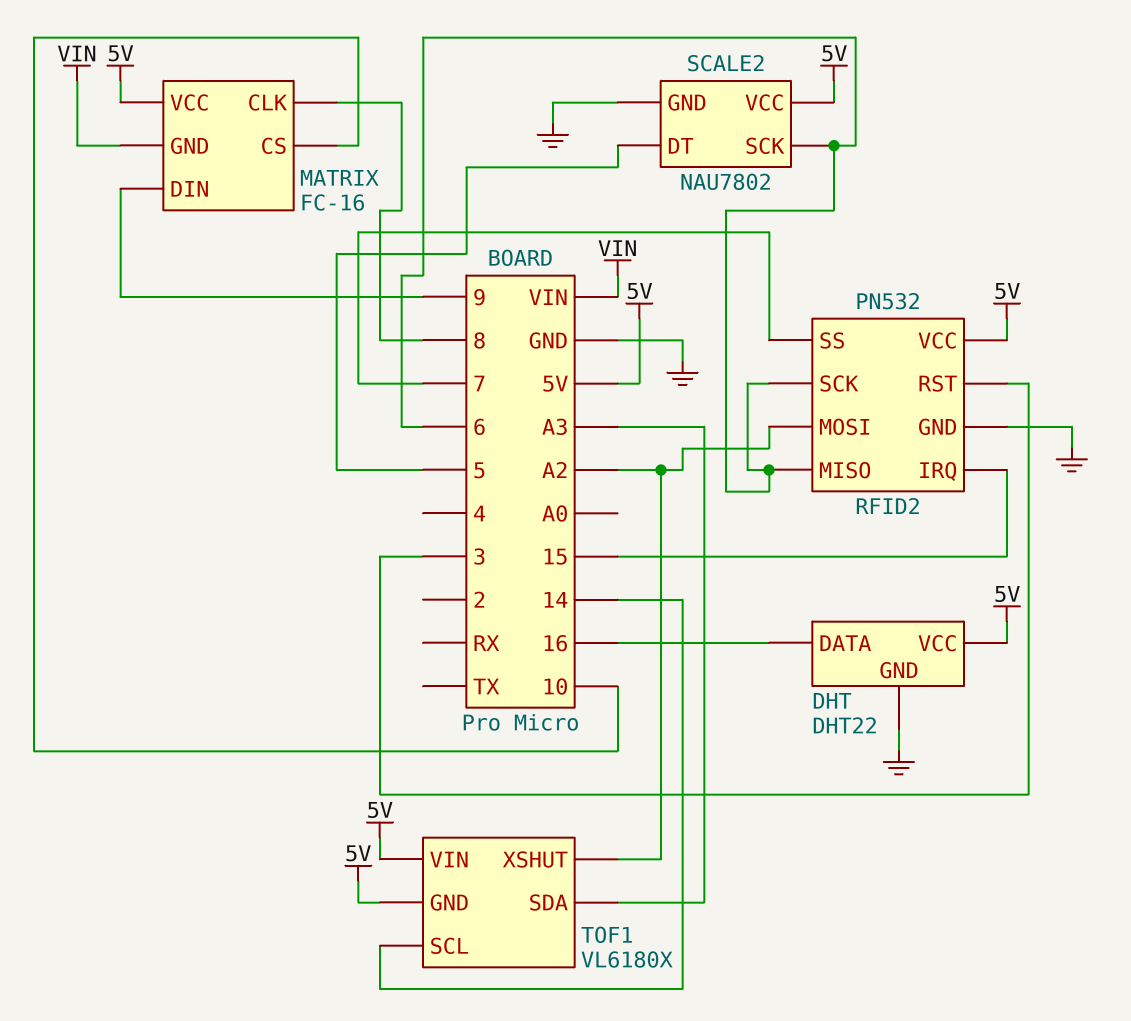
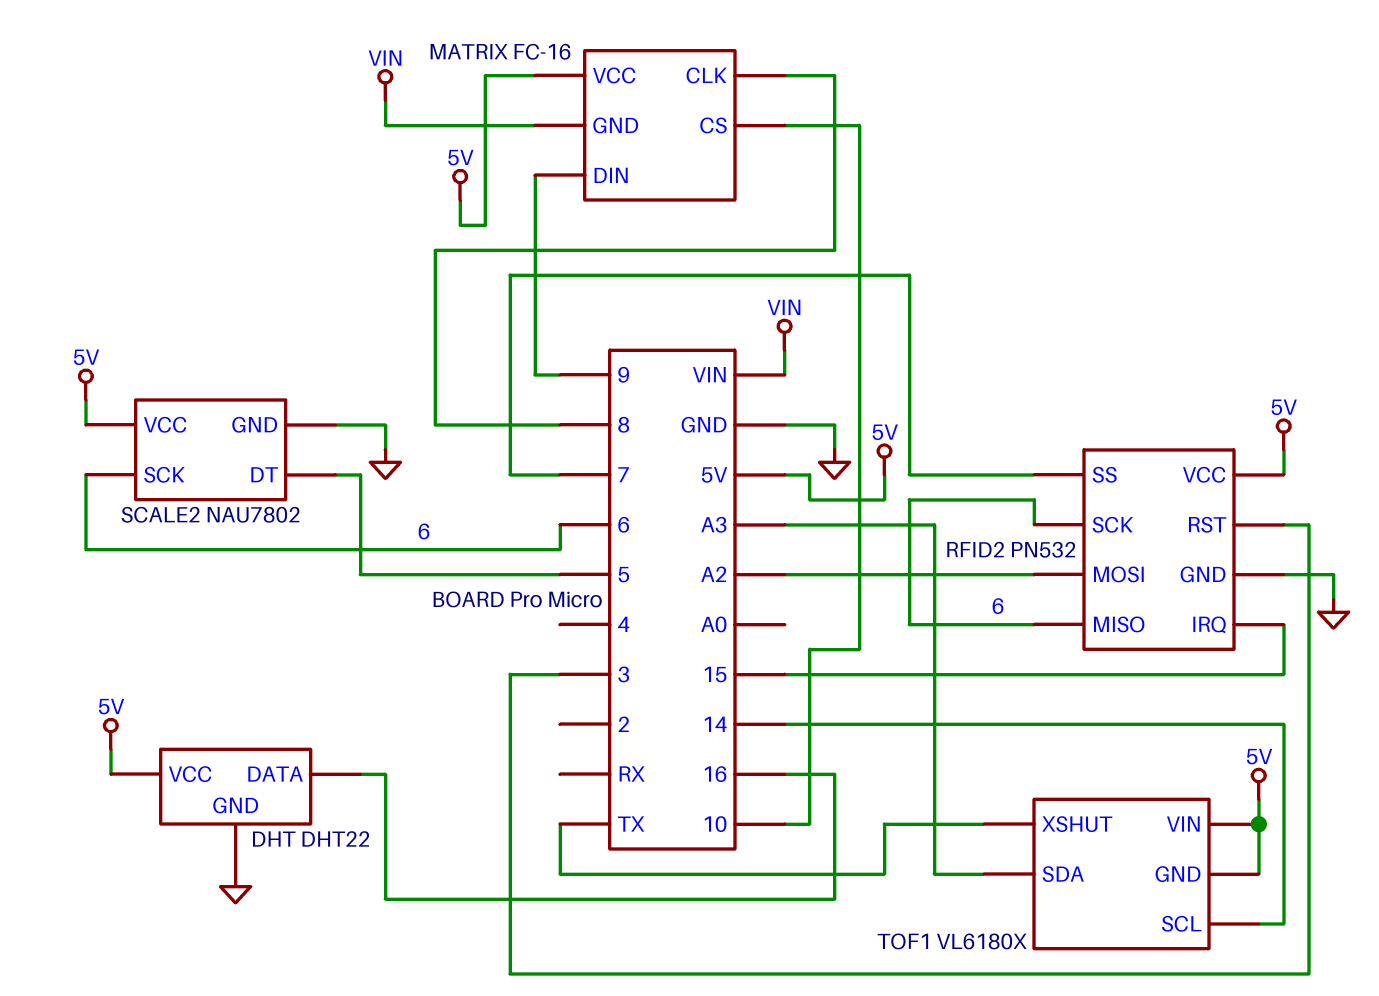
TOF1 pin XSHUT: A2 -> TX

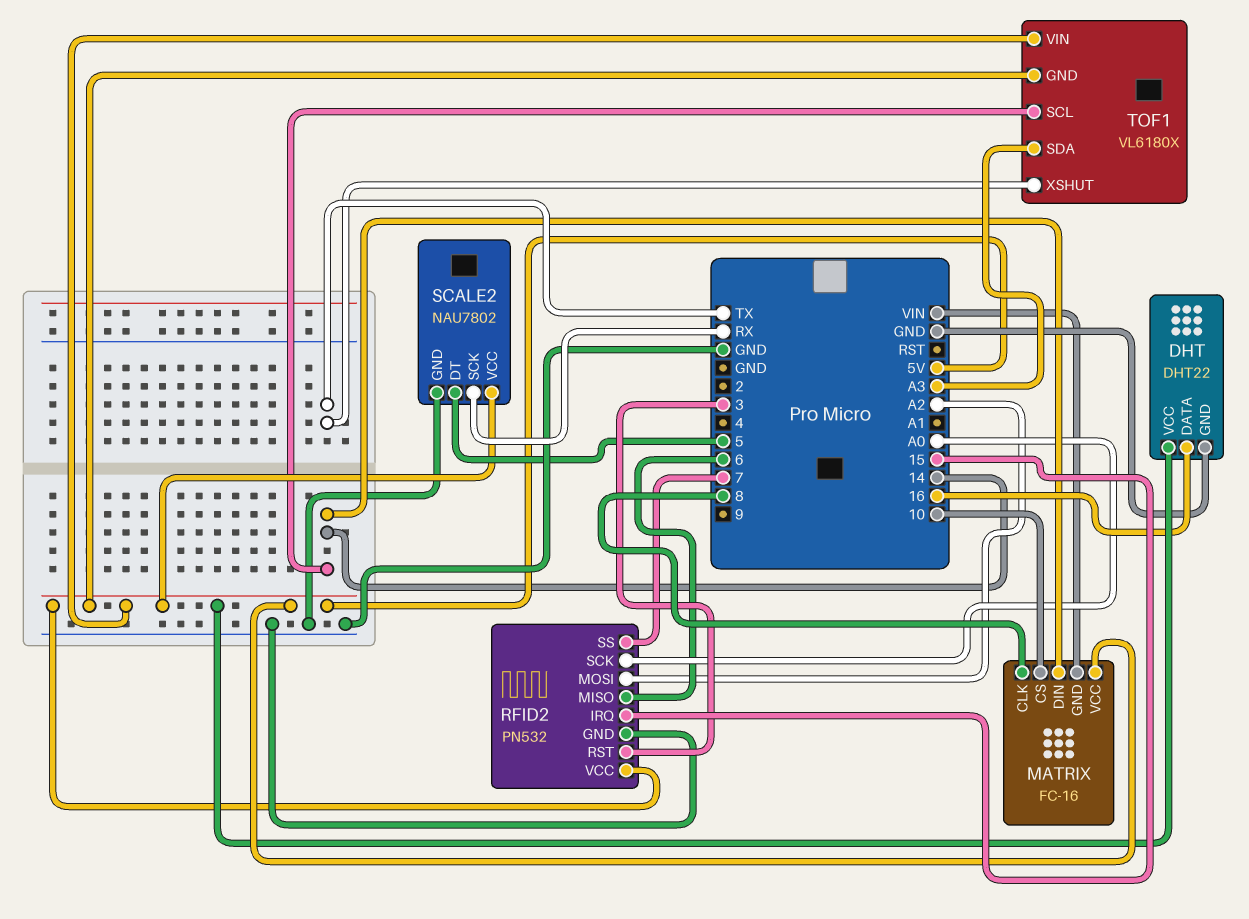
MATRIX pin DIN: 9 -> 14
RFID2 pin SCK: 6 -> A0
SCALE2 pin SCK: 6 -> RX

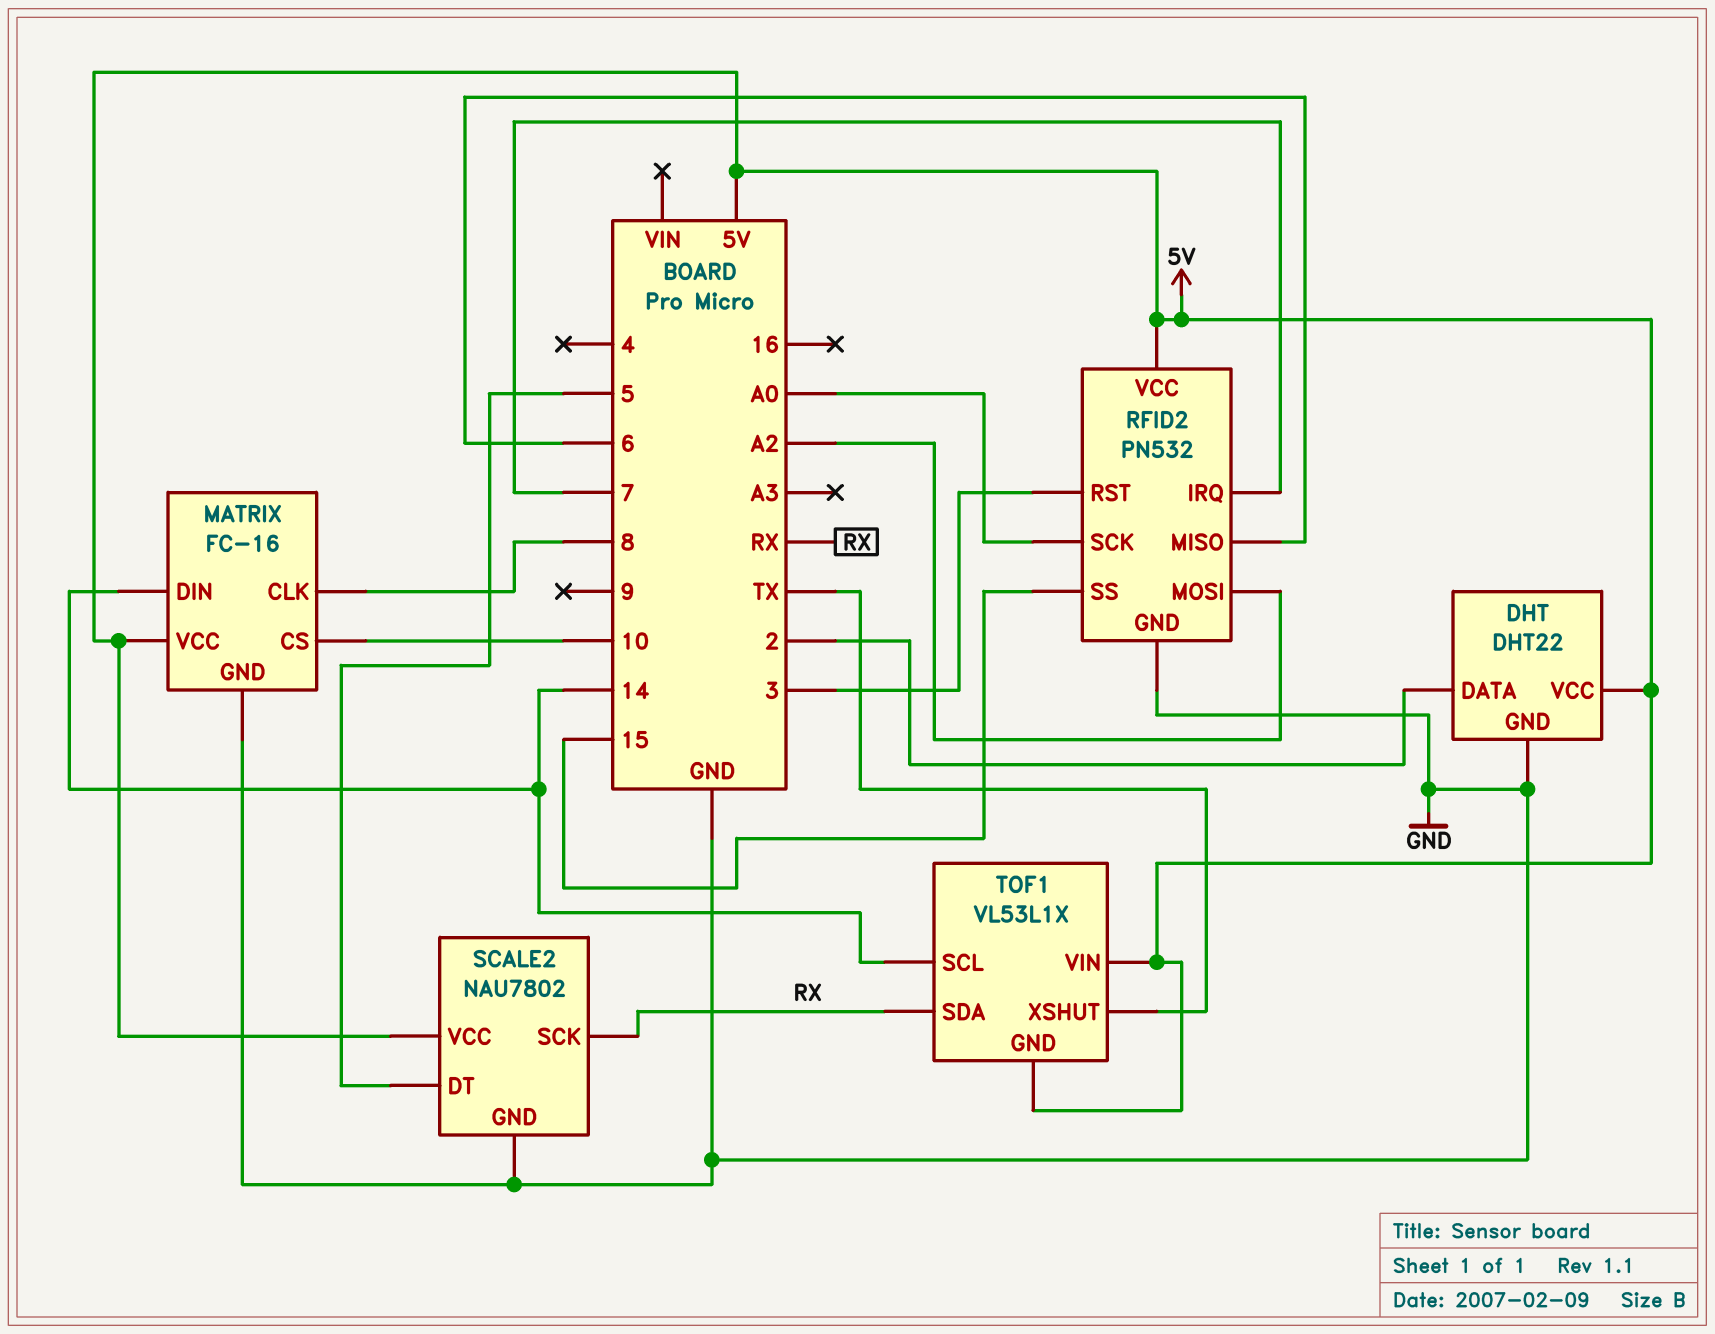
DHT pin DATA: 16 -> 2
MATRIX pin GND: VIN -> GND
RFID2 pin IRQ: 15 -> 7
RFID2 pin SS: 7 -> 15
TOF1: VL6180X -> VL53L1X
TOF1 pin SDA: A3 -> RX

